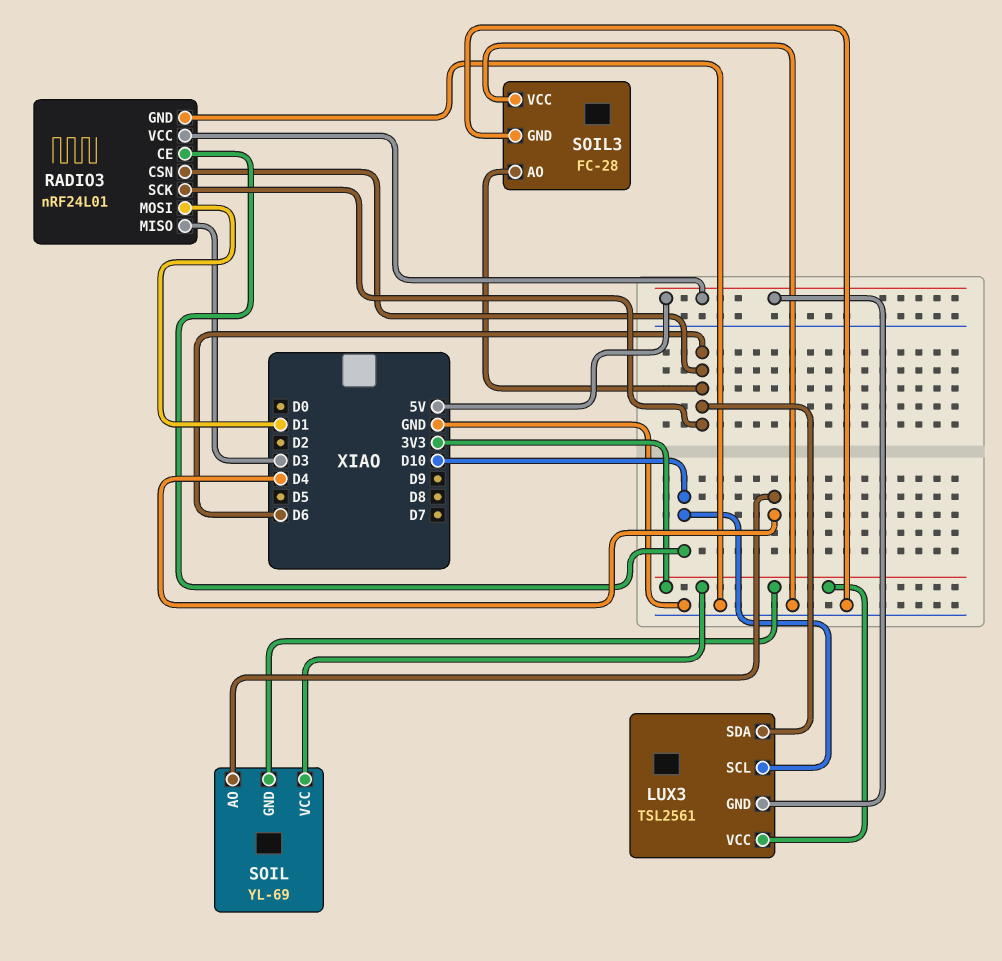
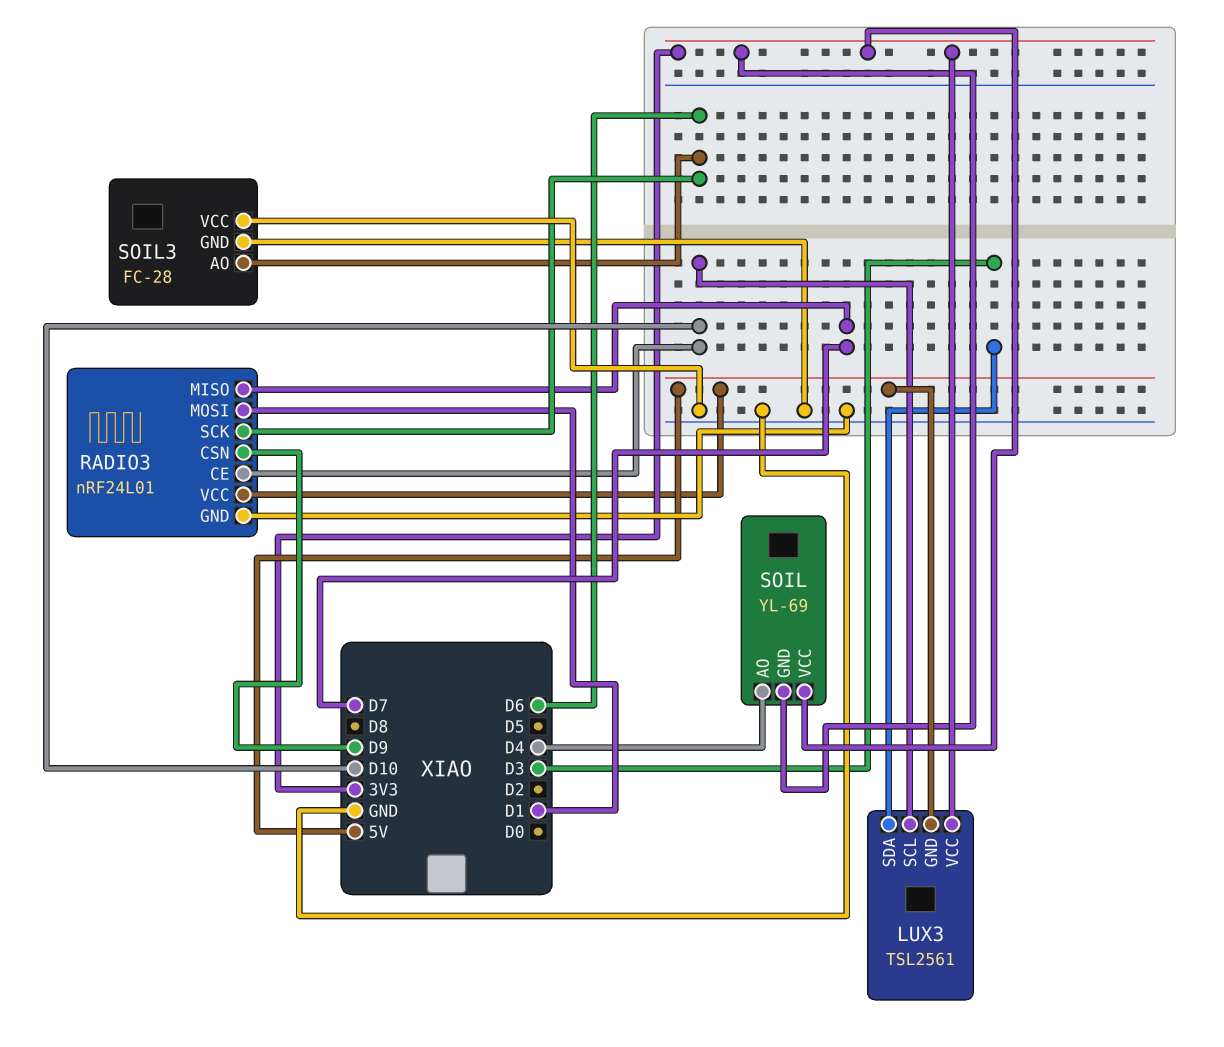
LUX3 pin SDA: D6 -> D3
RADIO3 pin CSN: D6 -> D9
RADIO3 pin MISO: D3 -> D7

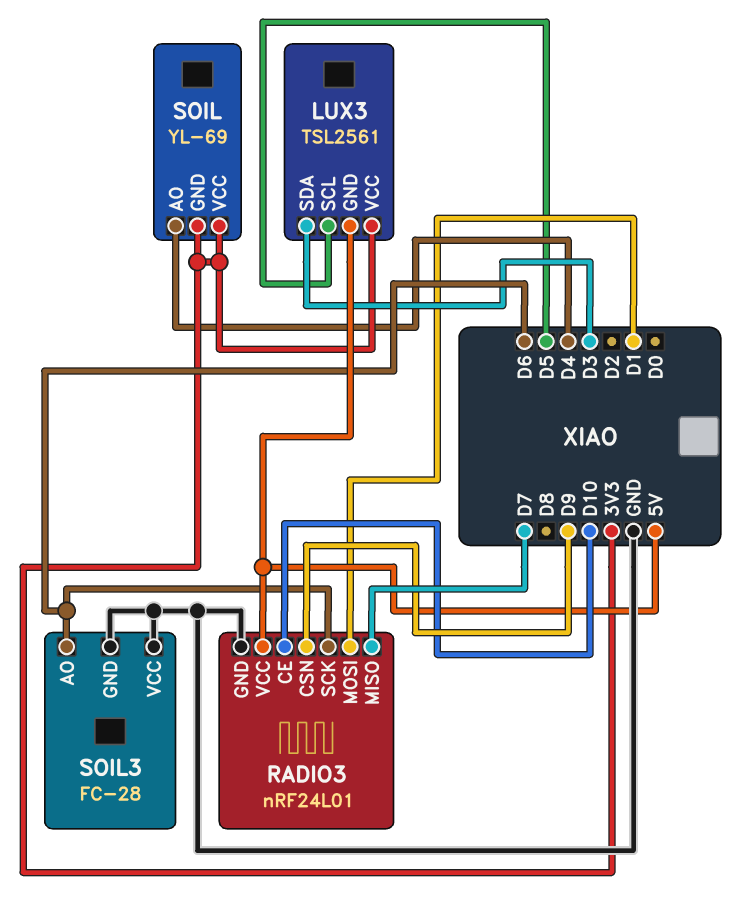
LUX3 pin SCL: D10 -> D5

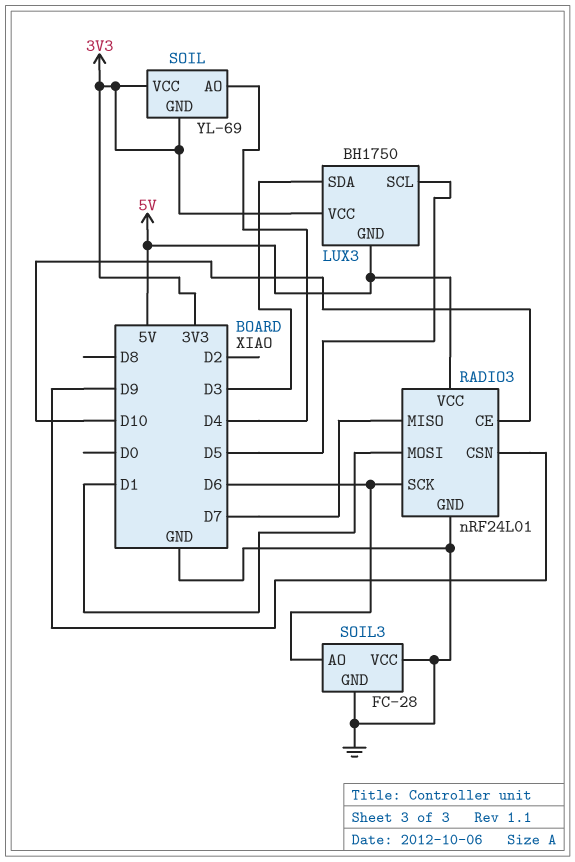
LUX3: TSL2561 -> BH1750

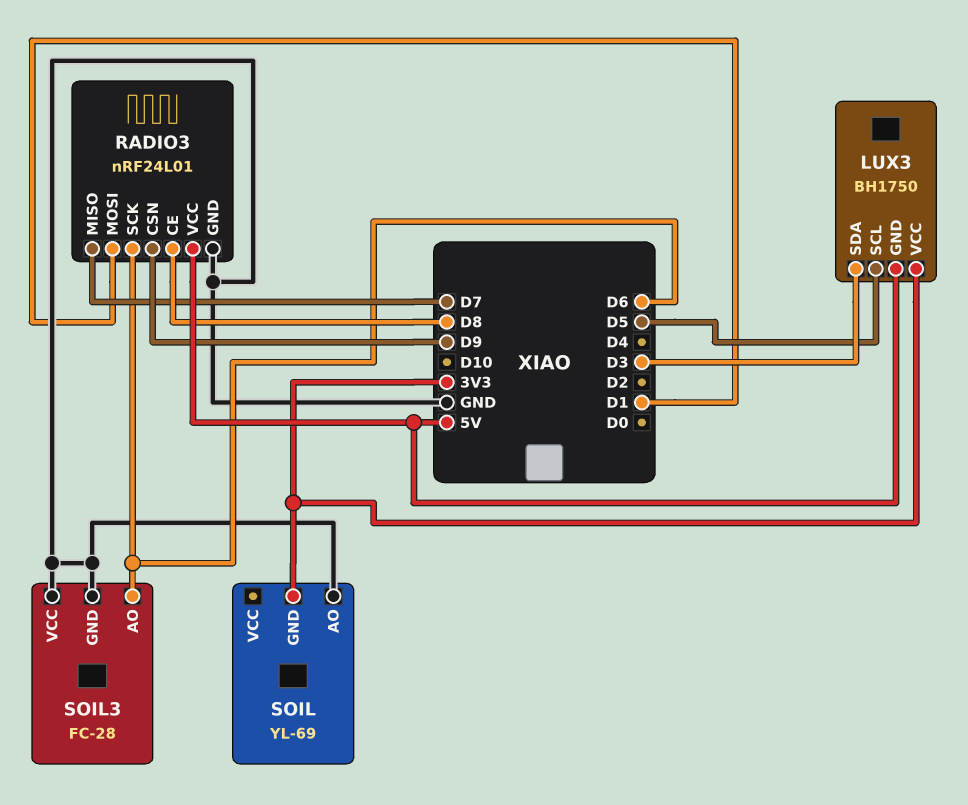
RADIO3 pin CE: D10 -> D8
SOIL pin AO: D4 -> GND
SOIL pin VCC: 3V3 -> none

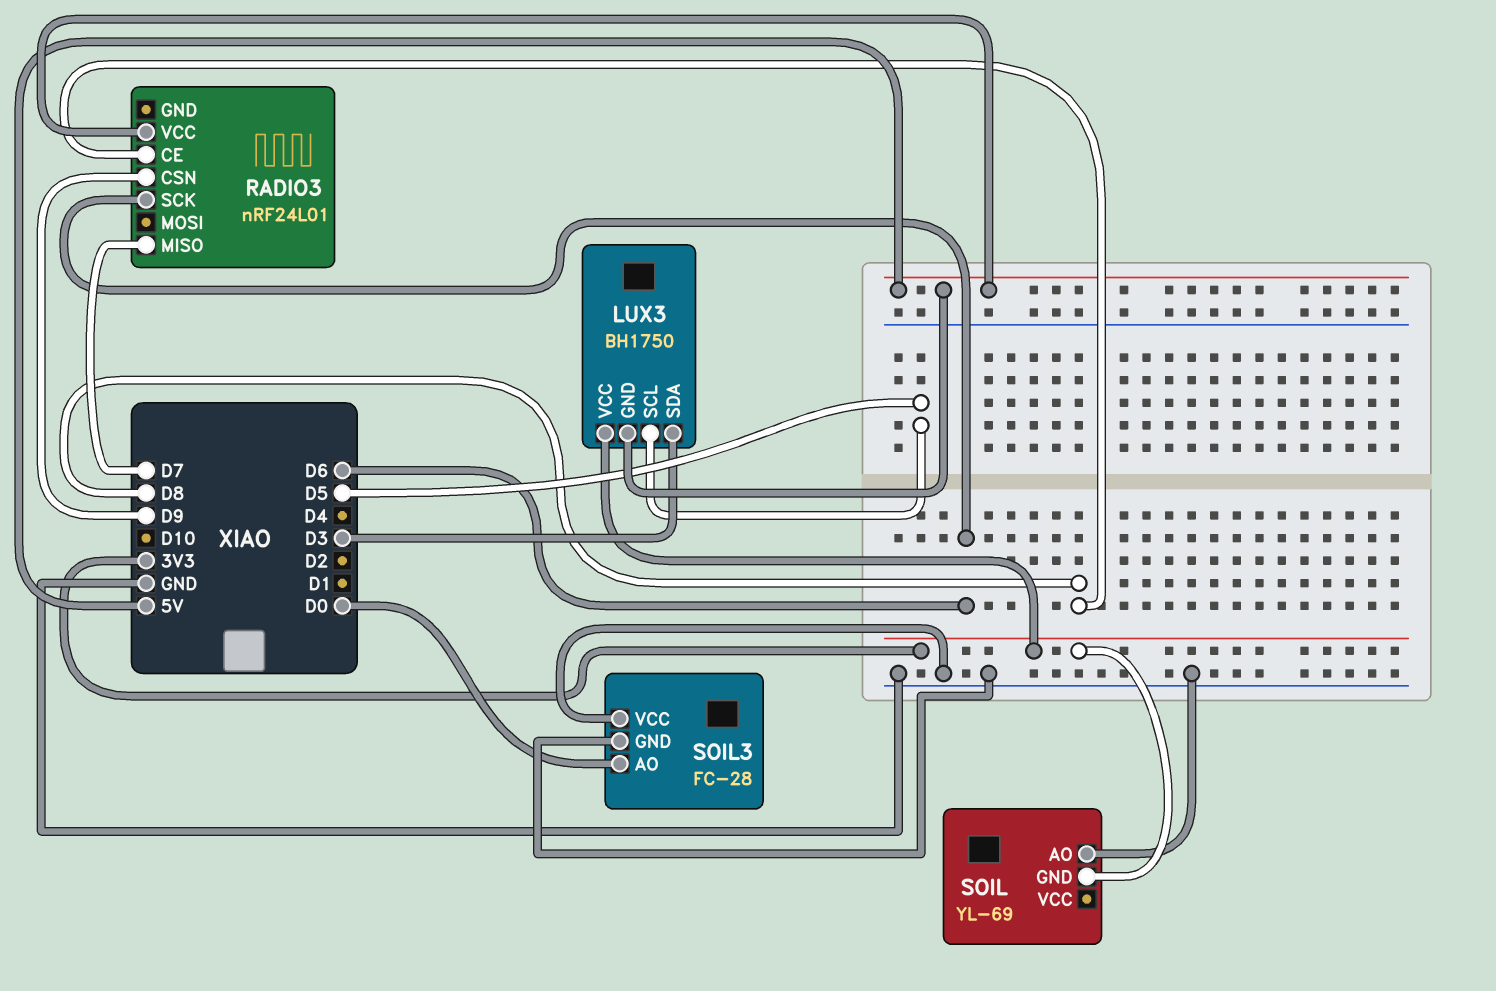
RADIO3 pin GND: GND -> none
RADIO3 pin MOSI: D1 -> none
SOIL3 pin AO: D6 -> D0

